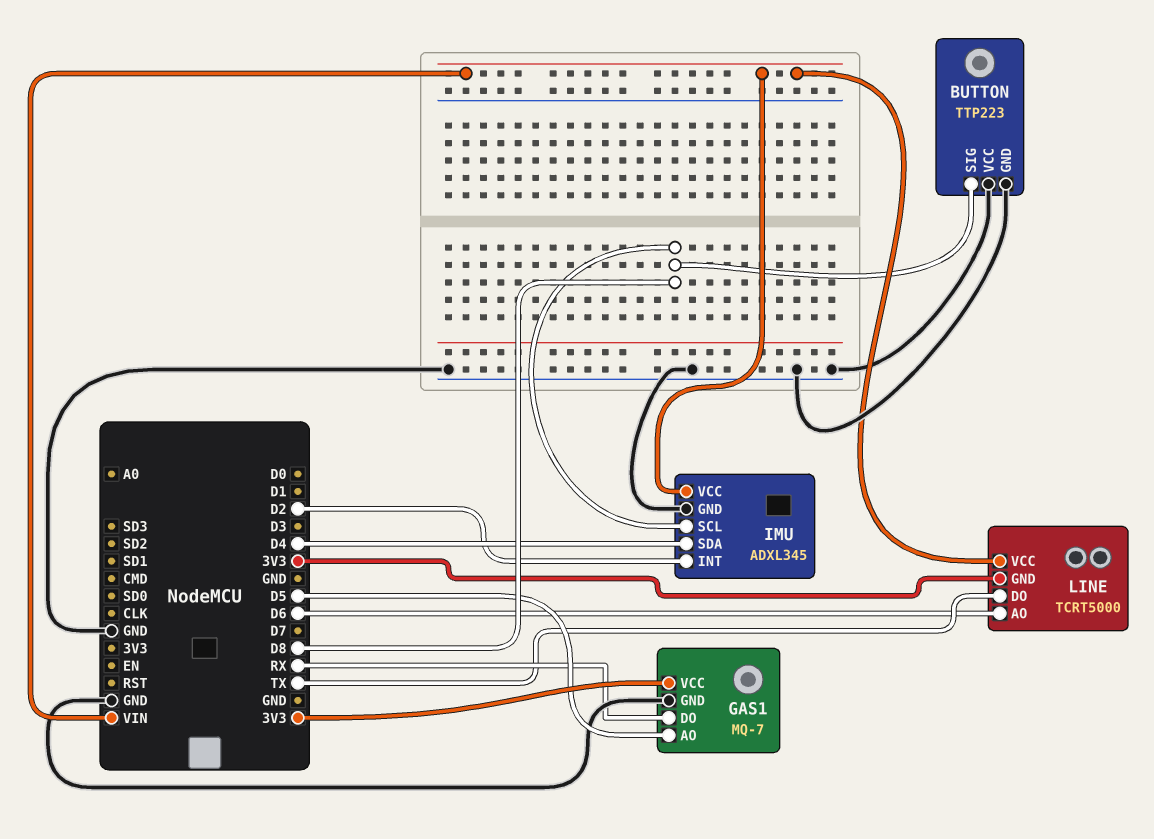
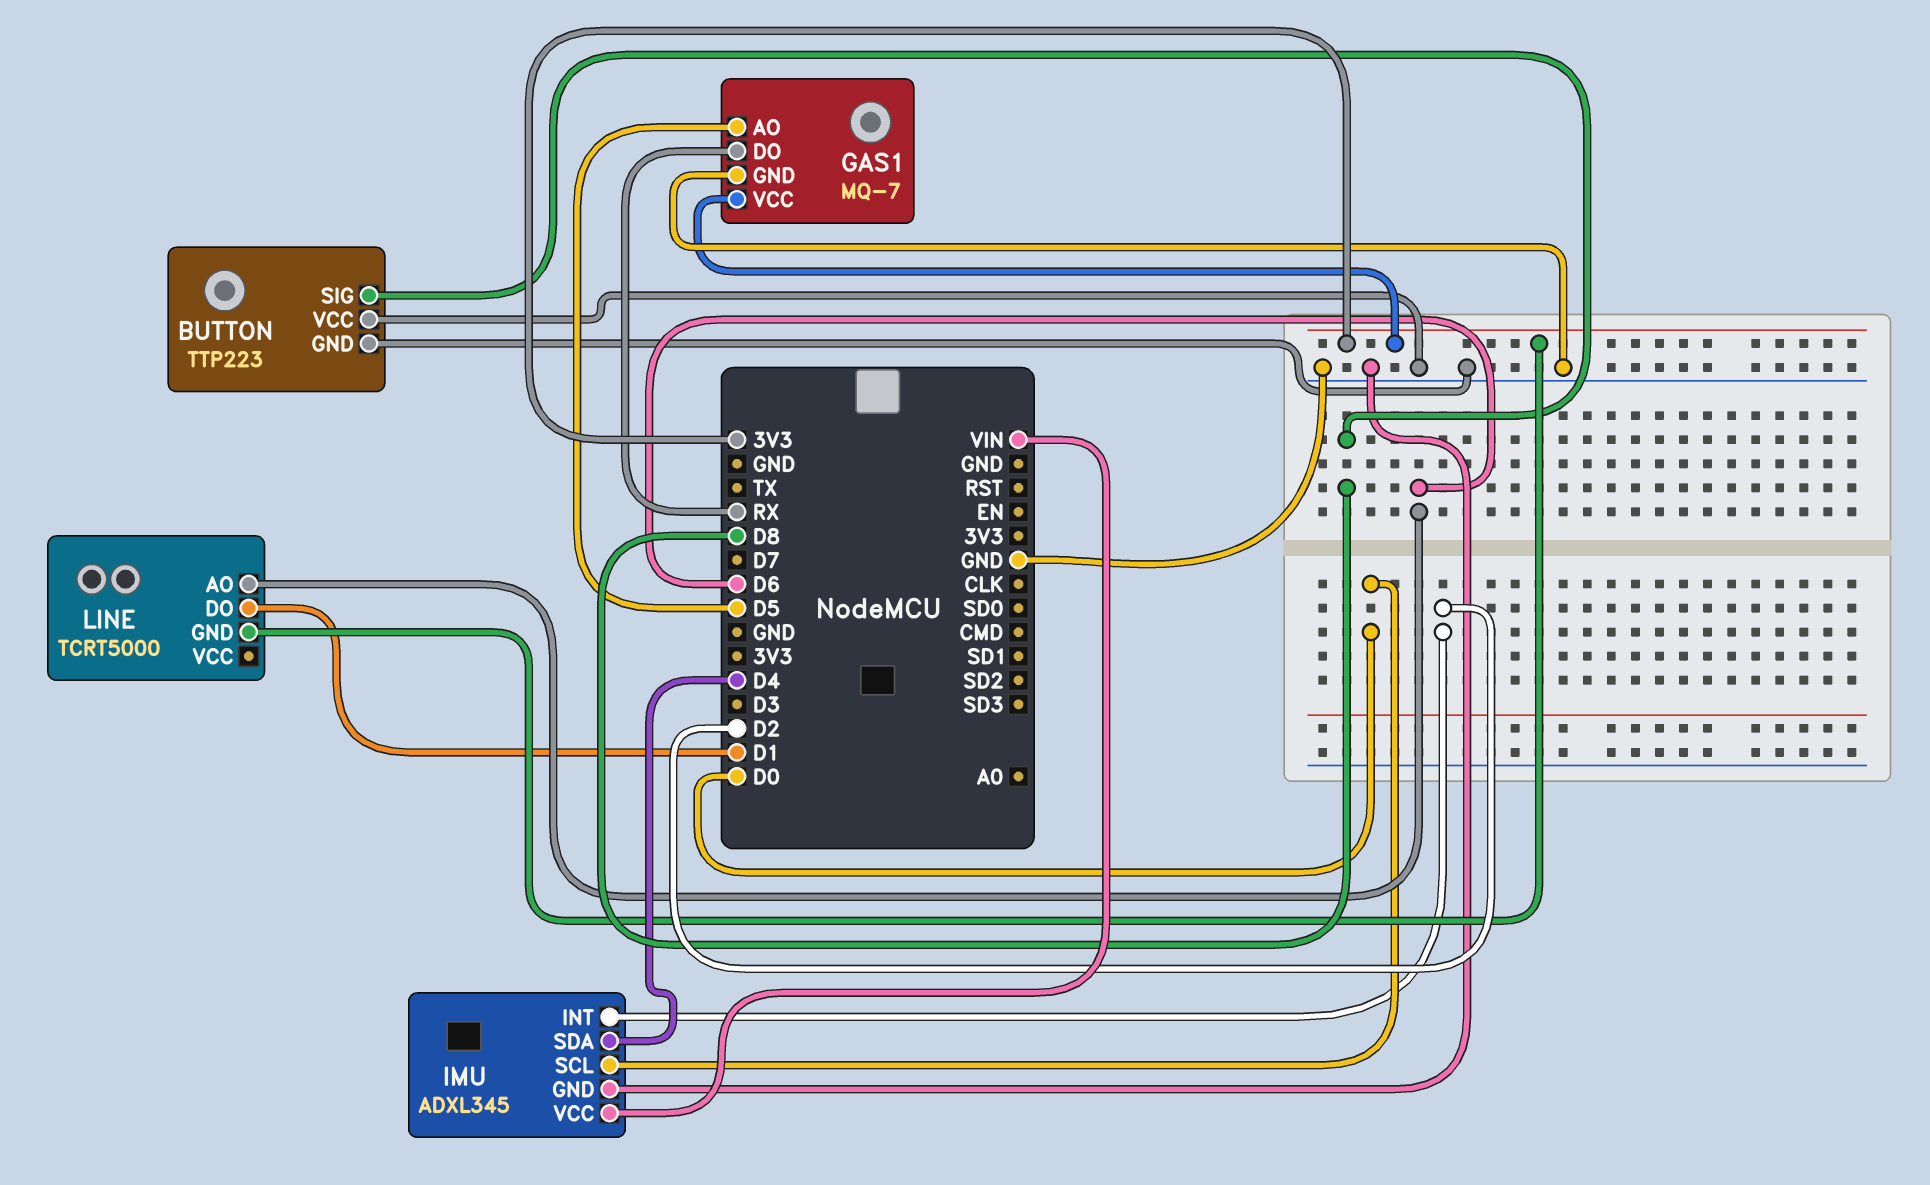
IMU pin SCL: D8 -> D0
LINE pin DO: TX -> D1
LINE pin VCC: VIN -> none

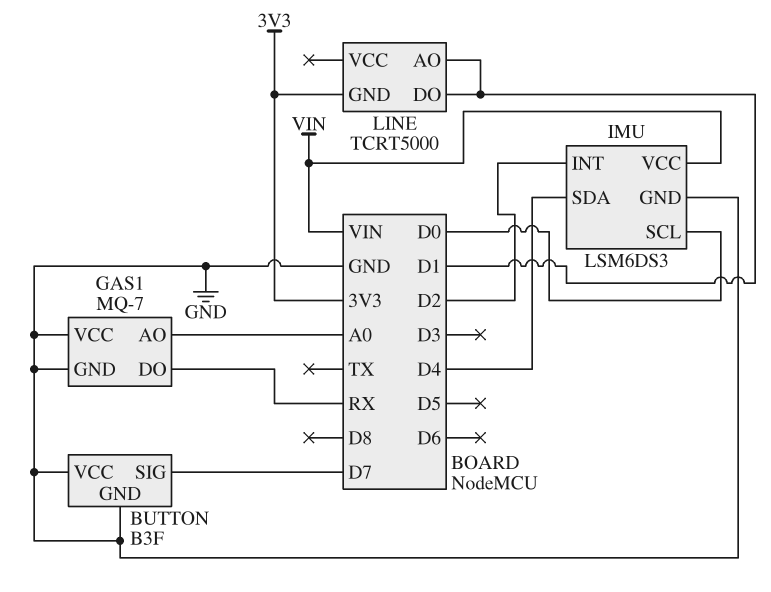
BUTTON: TTP223 -> B3F
BUTTON pin SIG: D8 -> D7
GAS1 pin AO: D5 -> A0
GAS1 pin VCC: 3V3 -> GND
IMU: ADXL345 -> LSM6DS3
LINE pin AO: D6 -> D1

